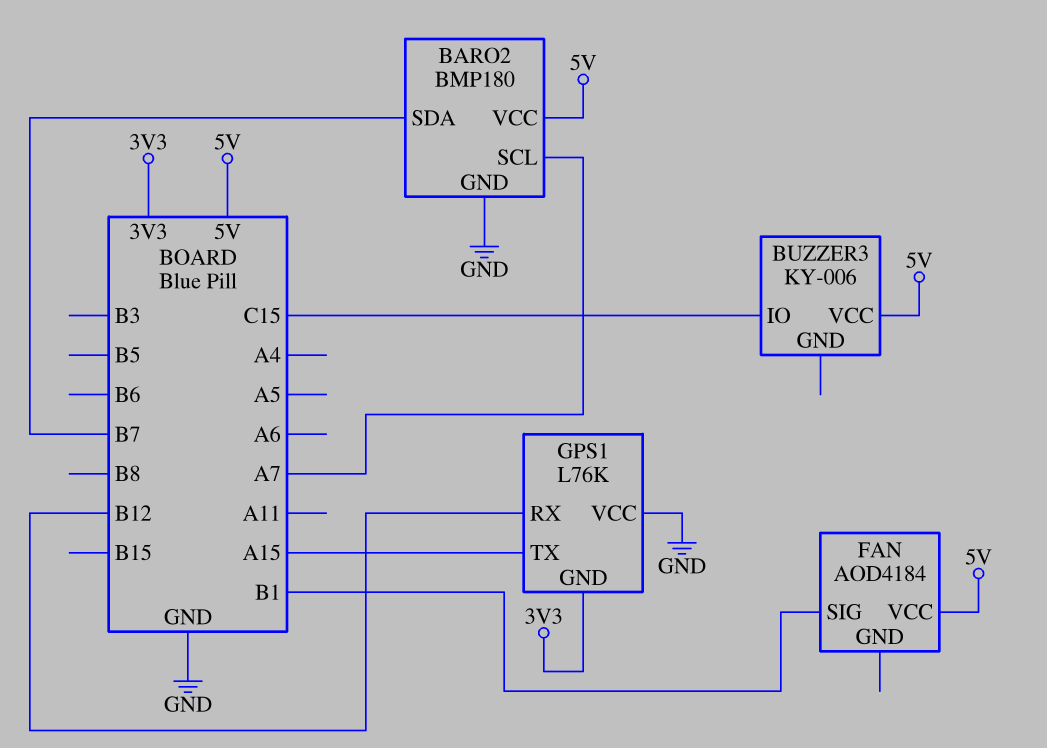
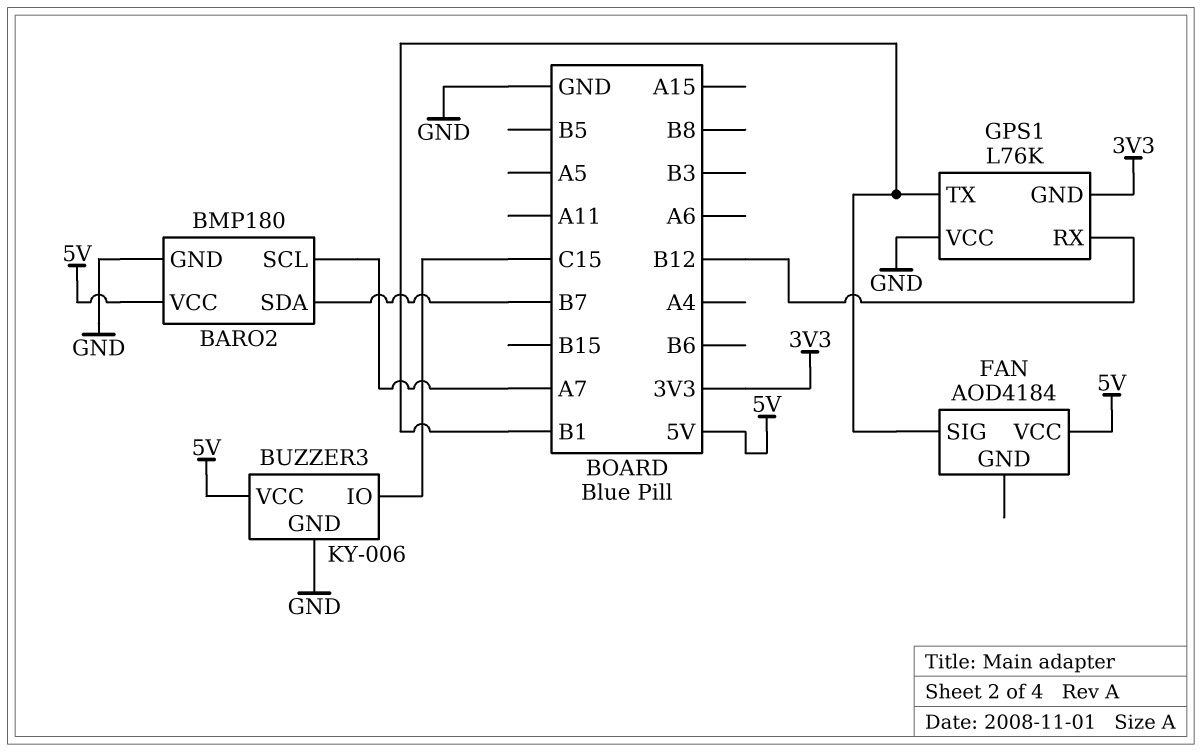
BUZZER3 pin GND: none -> GND
GPS1 pin TX: A15 -> B1

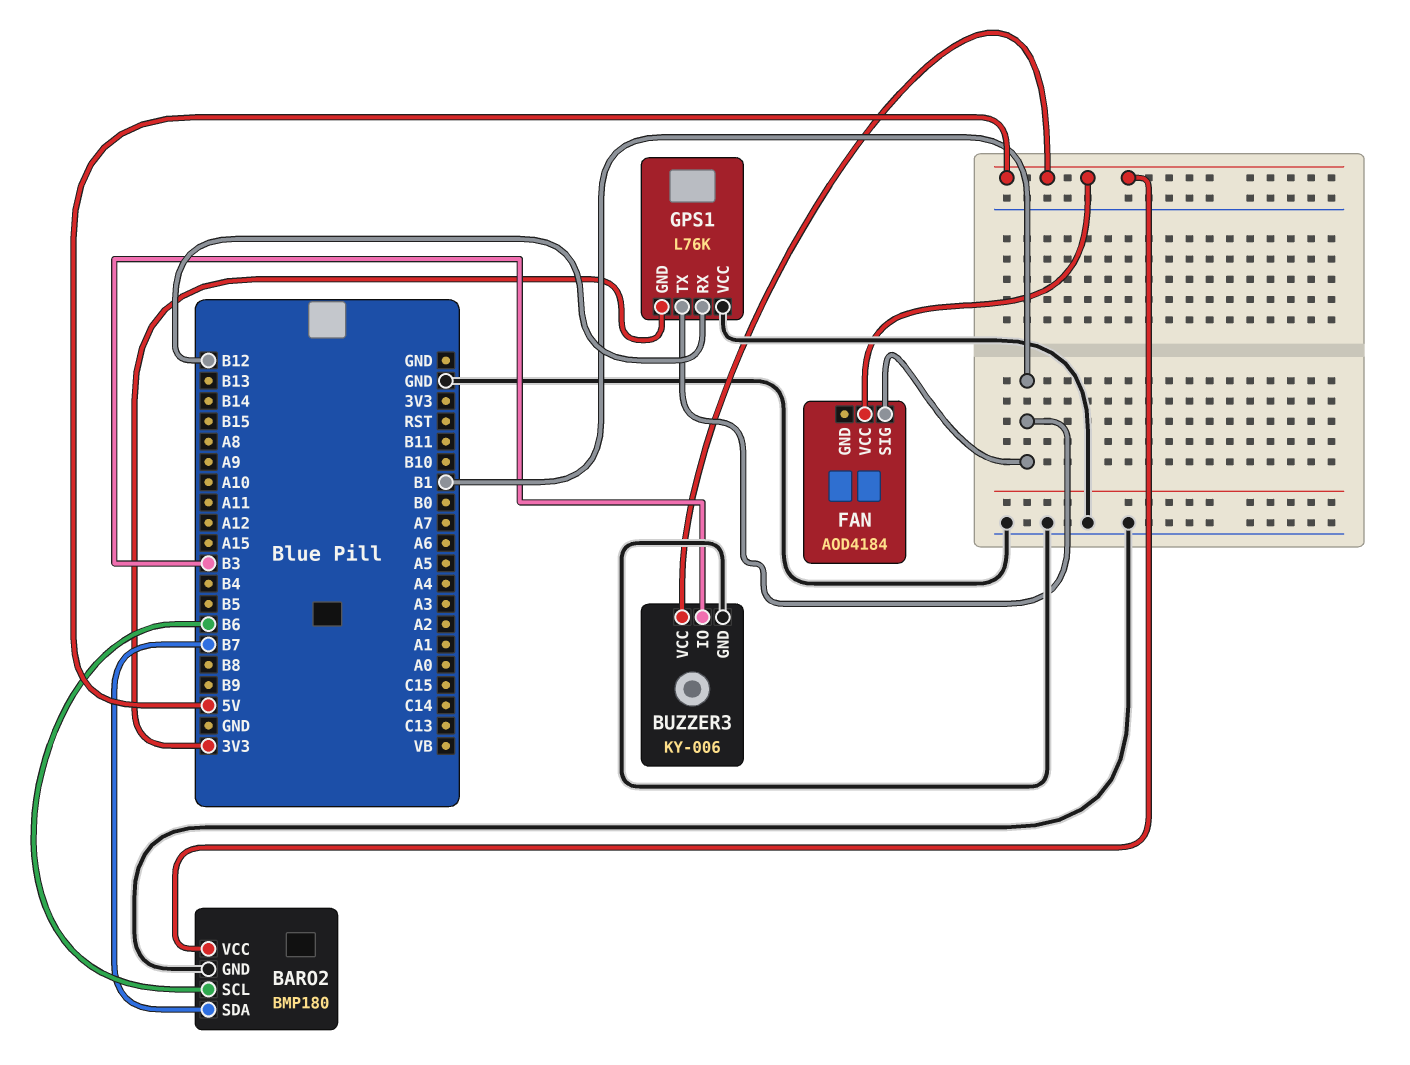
BARO2 pin SCL: A7 -> B6
BUZZER3 pin IO: C15 -> B3

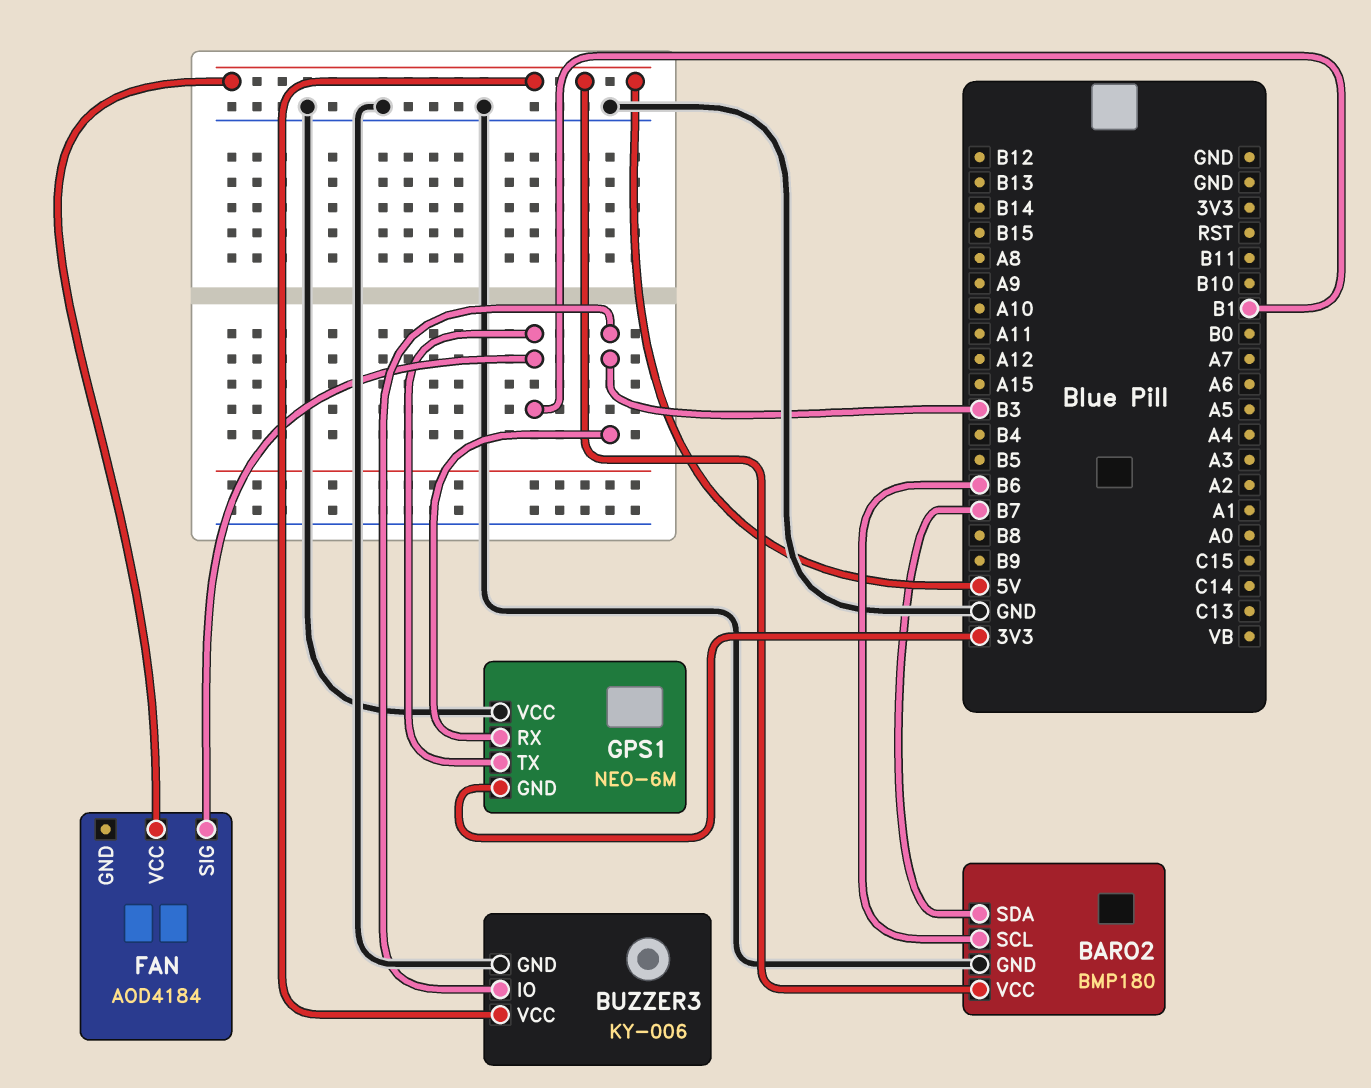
GPS1: L76K -> NEO-6M
GPS1 pin RX: B12 -> B3

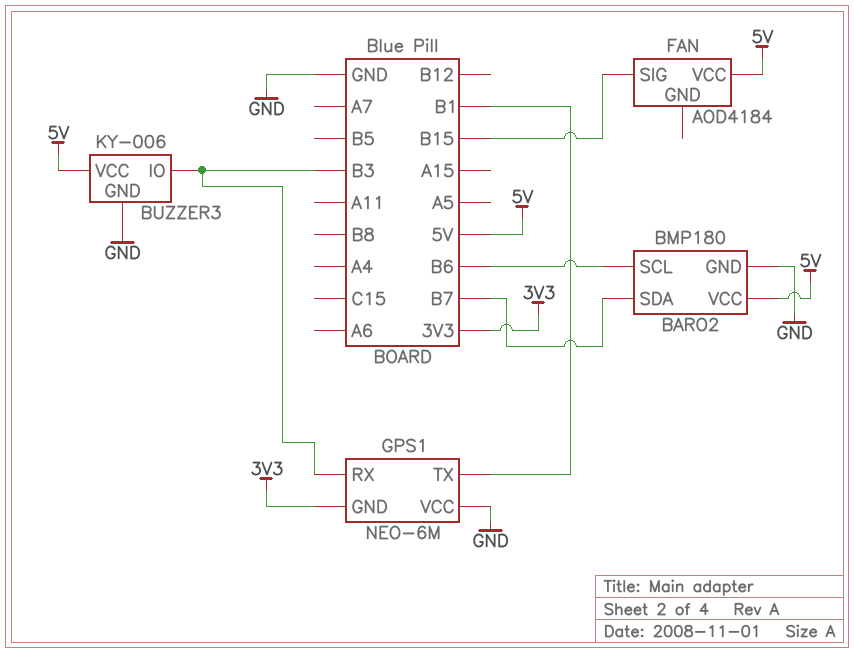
FAN pin SIG: B1 -> B15

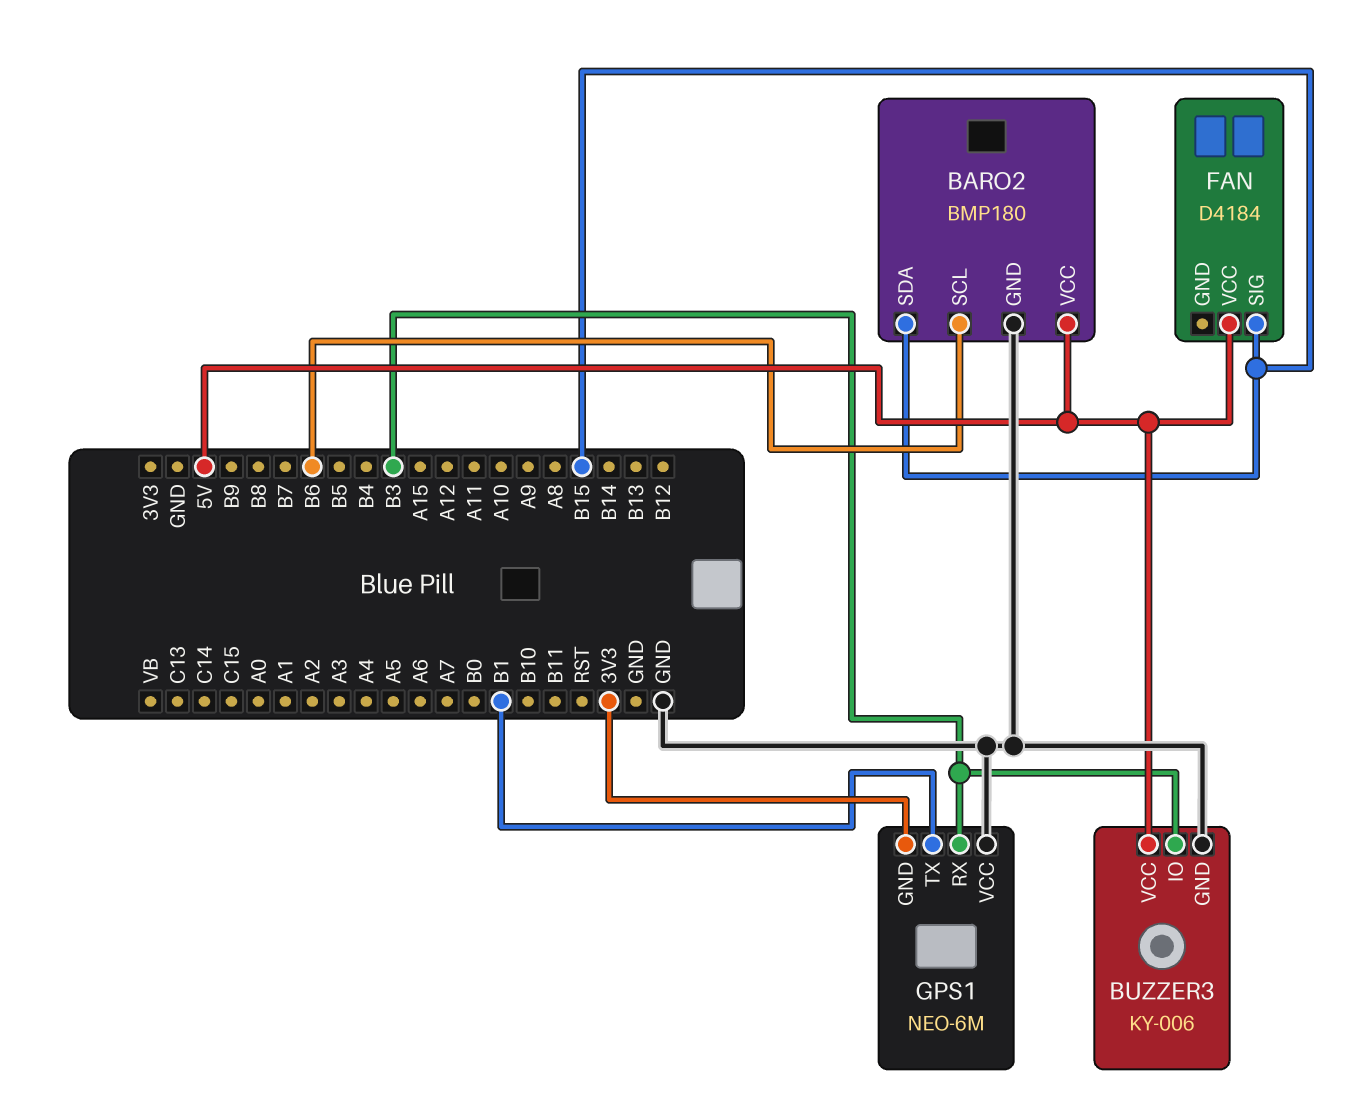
BARO2 pin SDA: B7 -> B15
FAN: AOD4184 -> D4184

